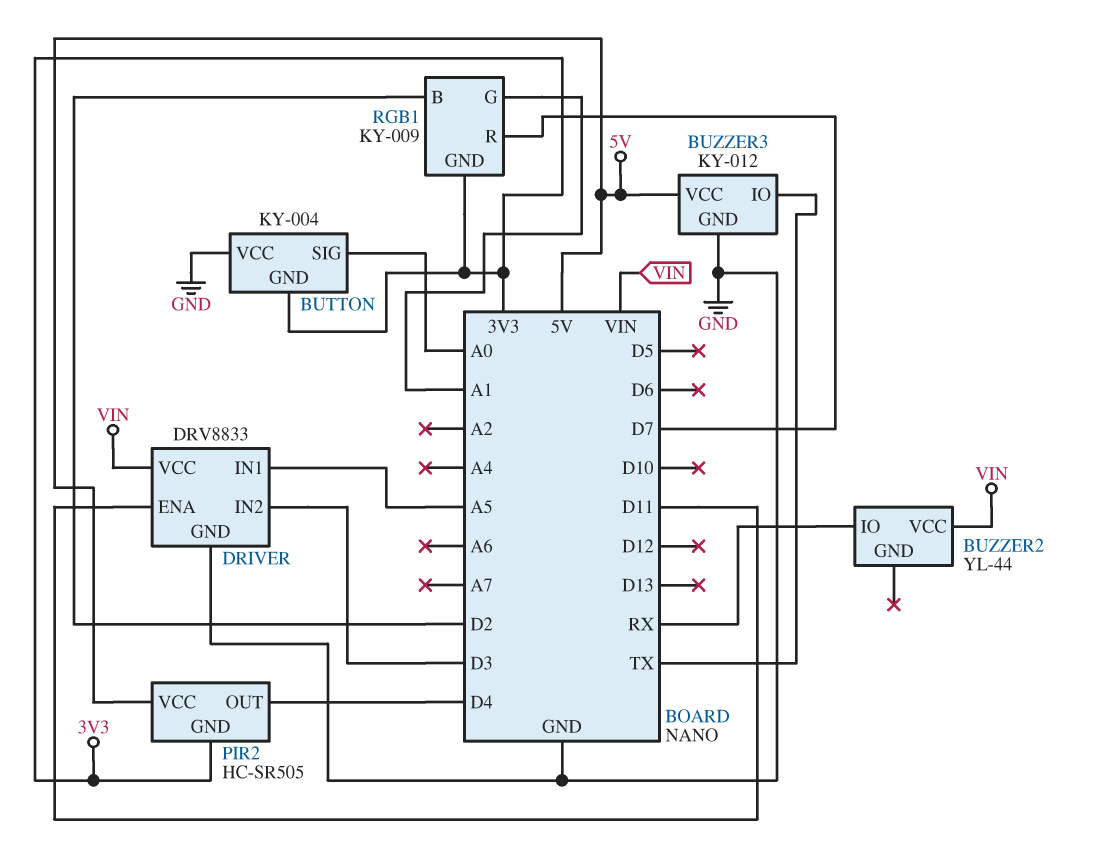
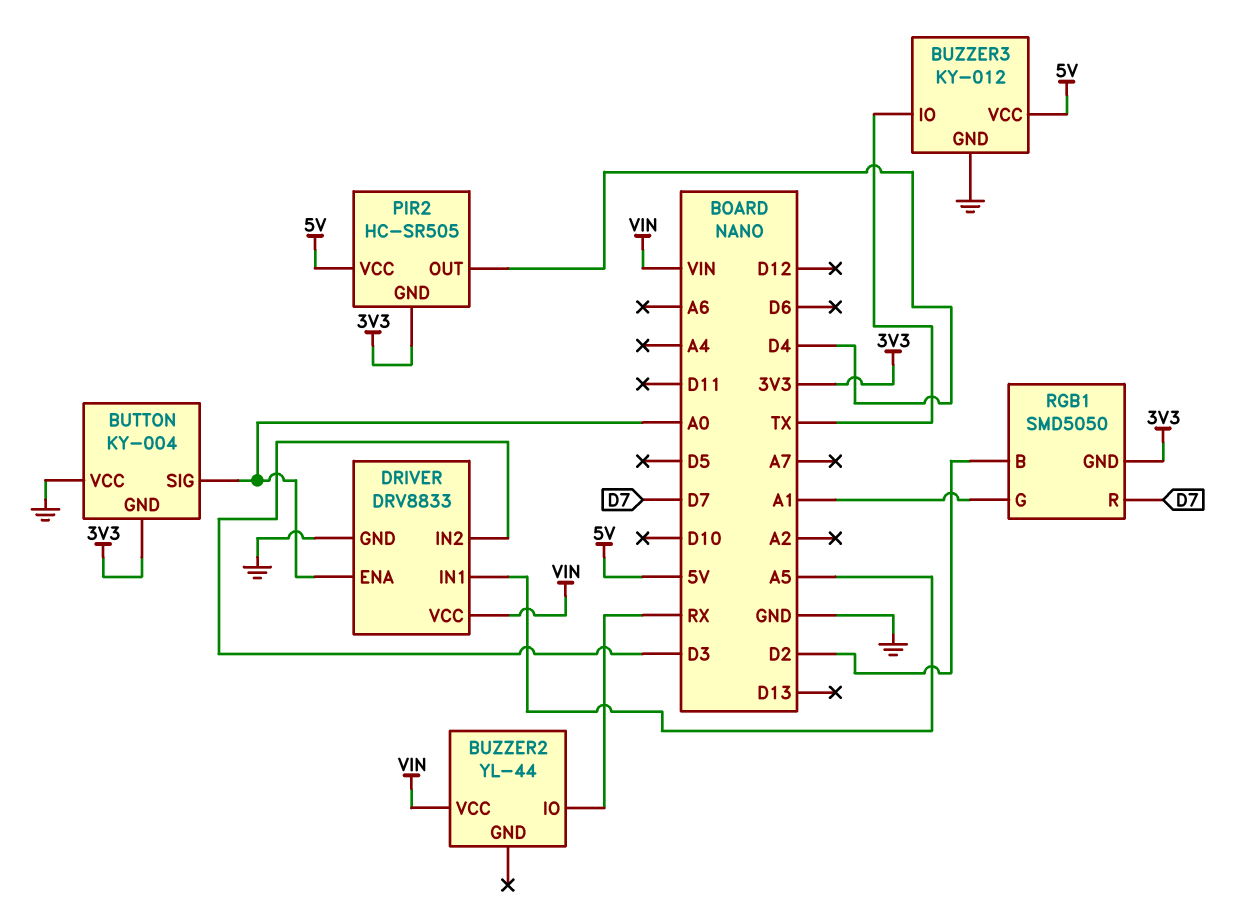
DRIVER pin ENA: D11 -> A0
RGB1: KY-009 -> SMD5050

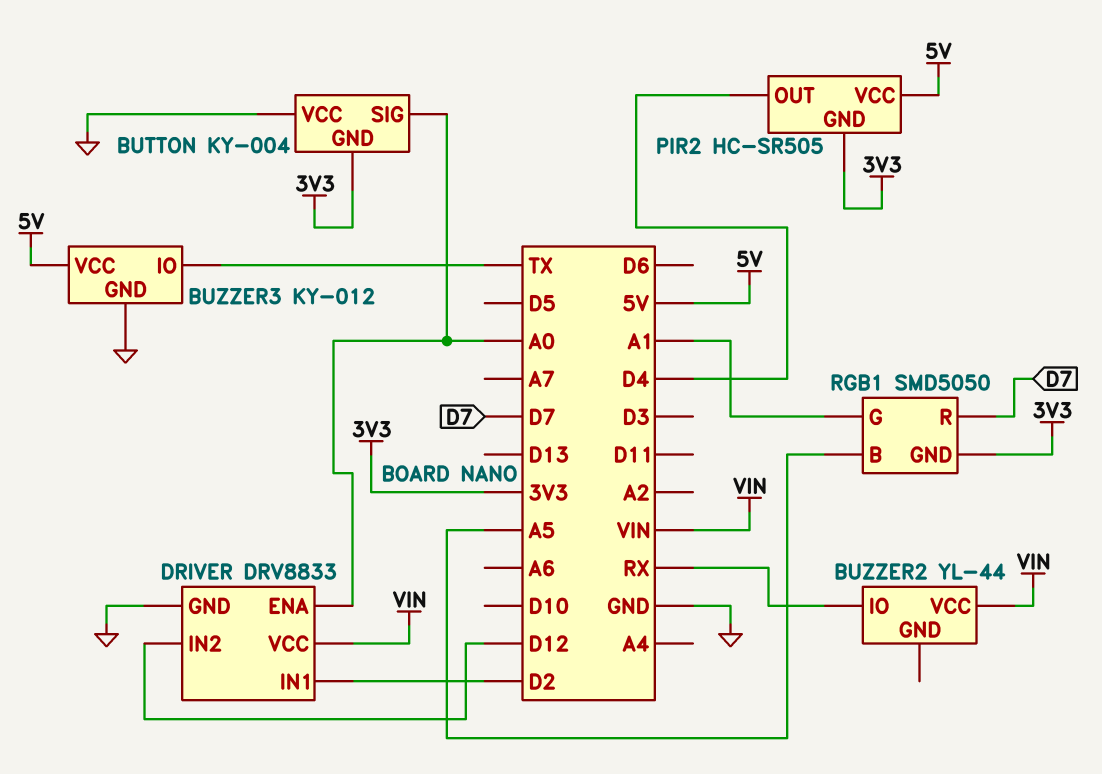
DRIVER pin IN1: A5 -> D2
DRIVER pin IN2: D3 -> D12
RGB1 pin B: D2 -> A5

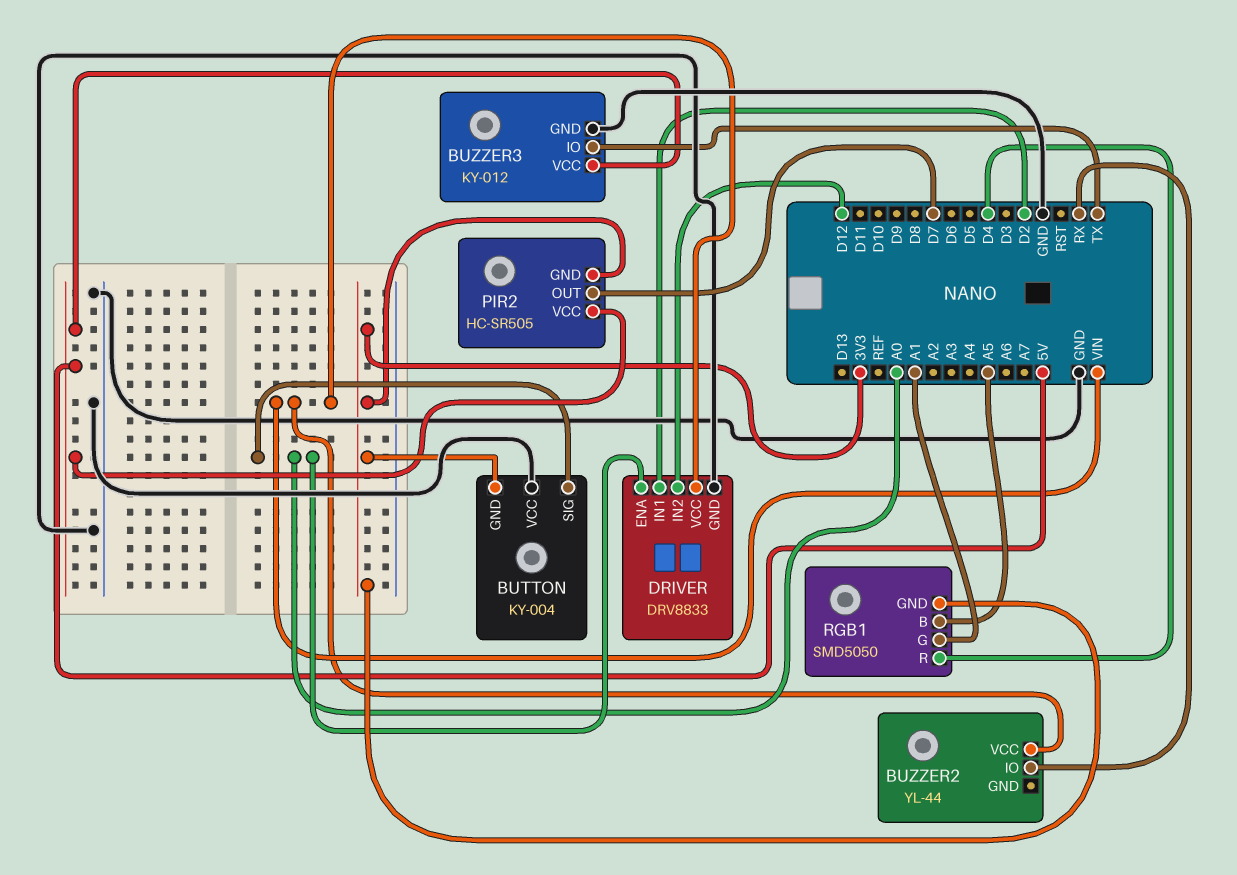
PIR2 pin OUT: D4 -> D7
RGB1 pin R: D7 -> D4

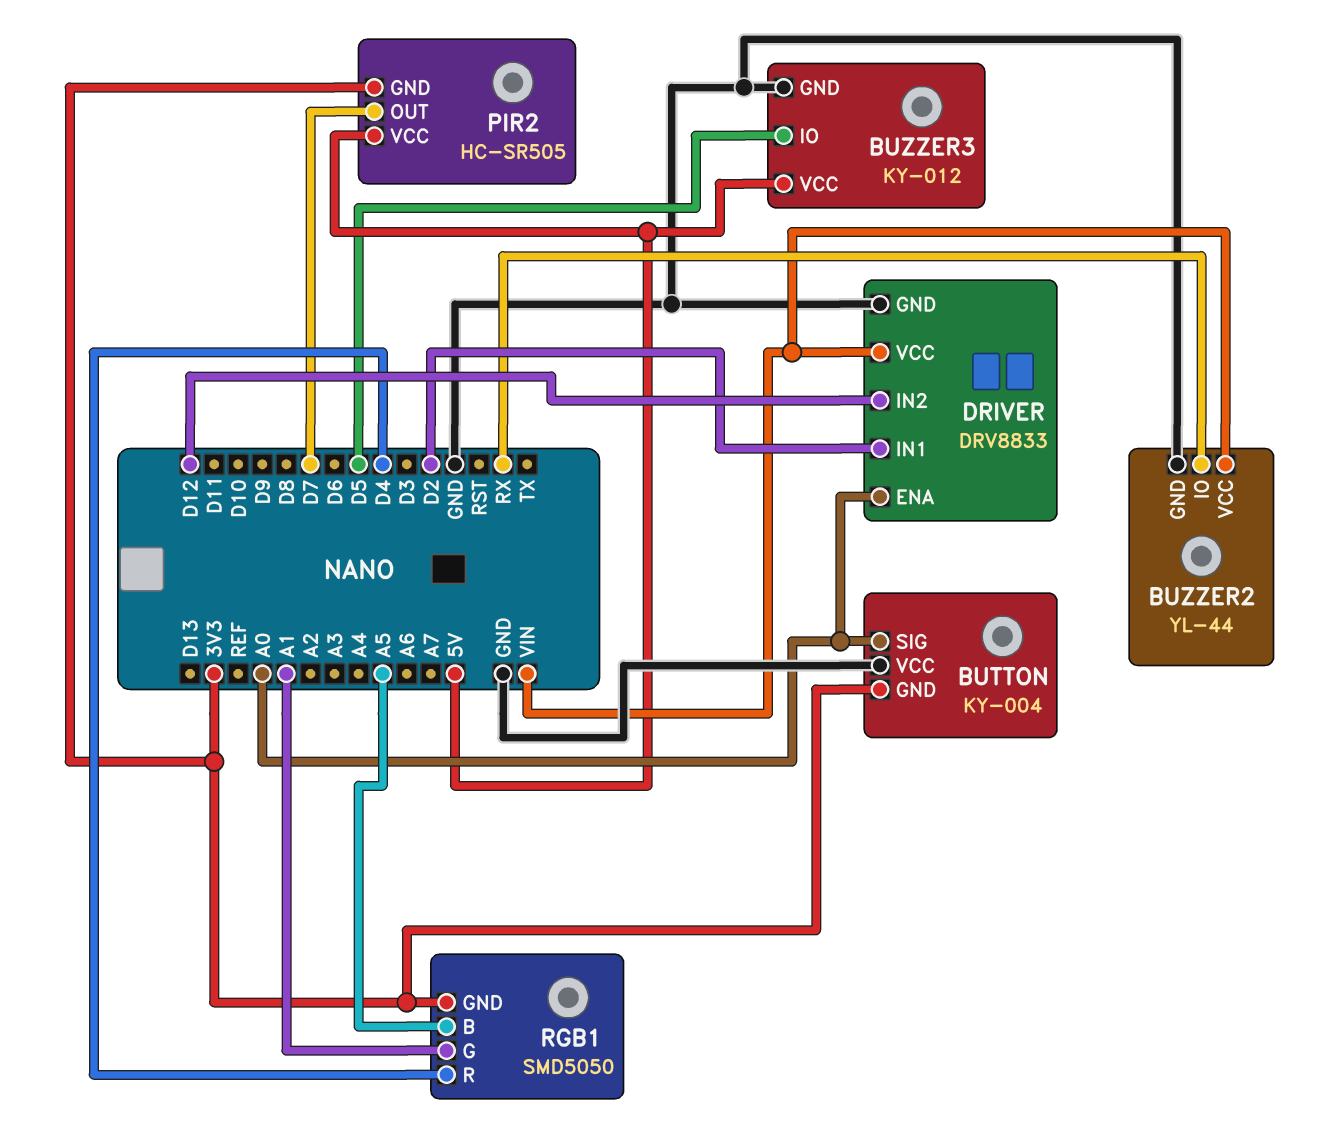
BUZZER2 pin GND: none -> GND
BUZZER3 pin IO: TX -> D5

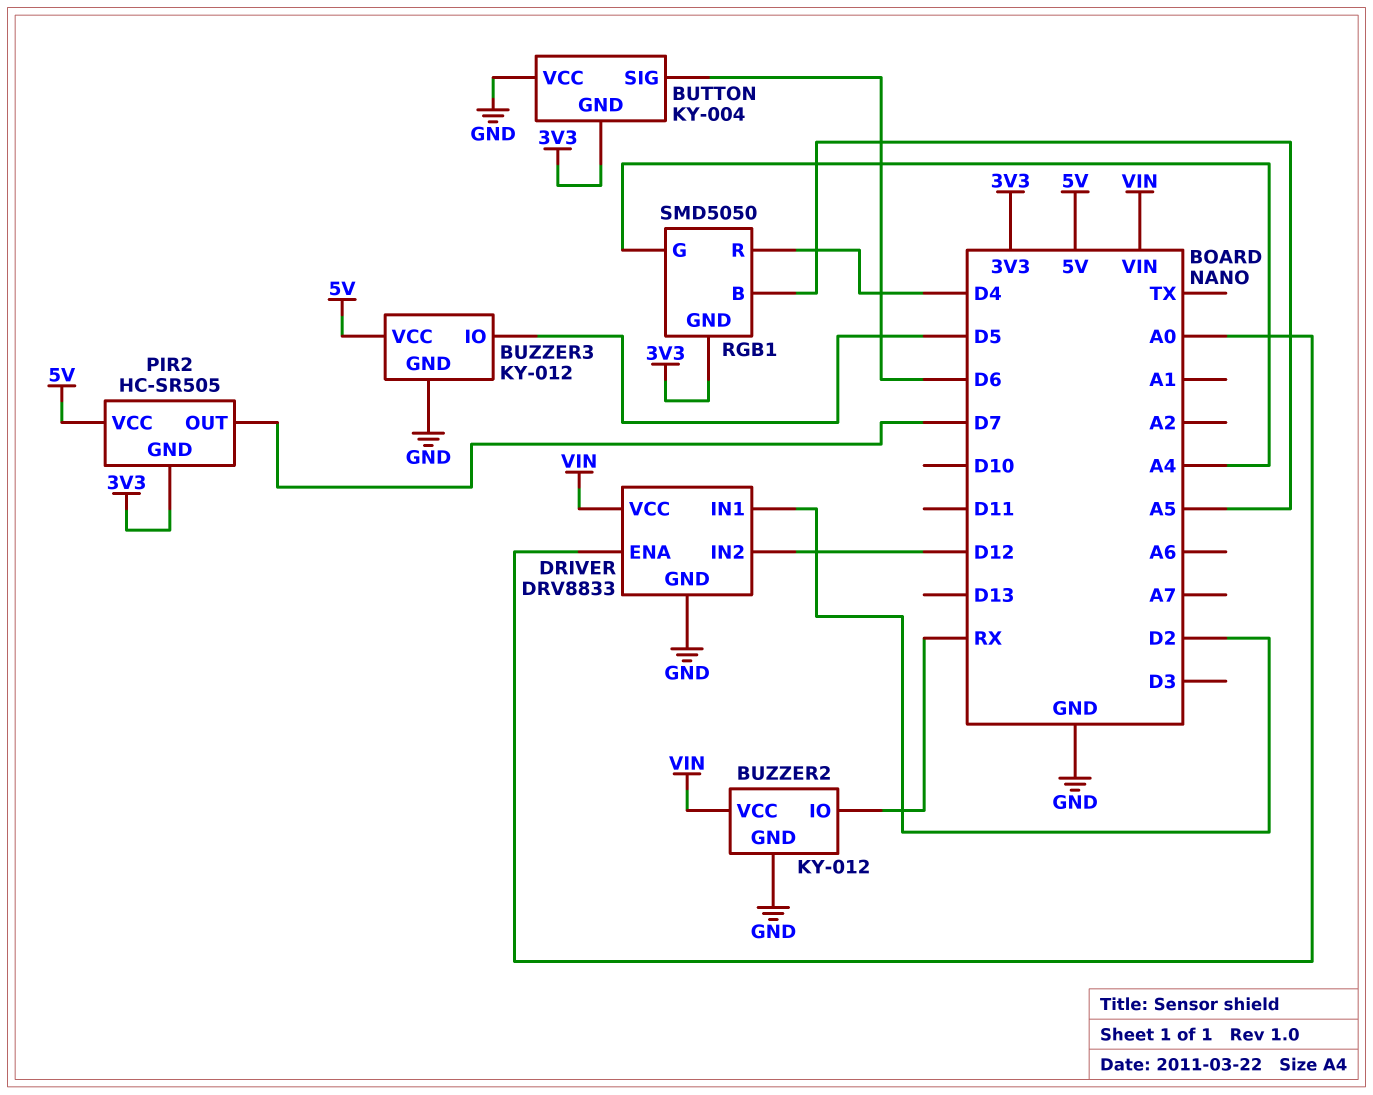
BUTTON pin SIG: A0 -> D6
BUZZER2: YL-44 -> KY-012
RGB1 pin G: A1 -> A4

